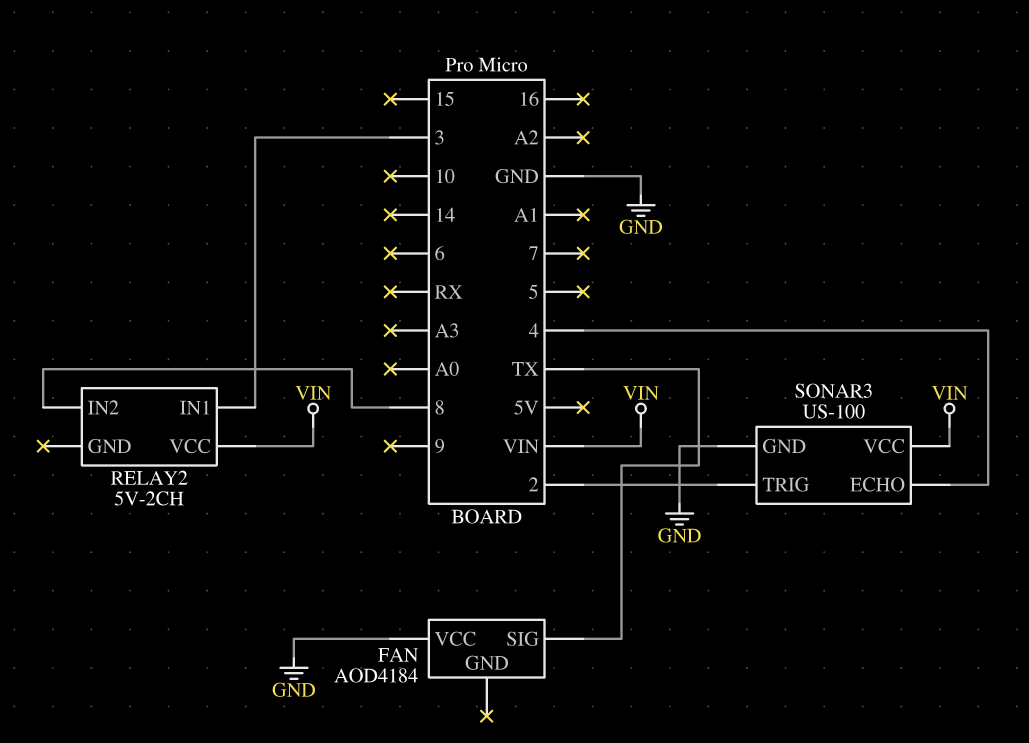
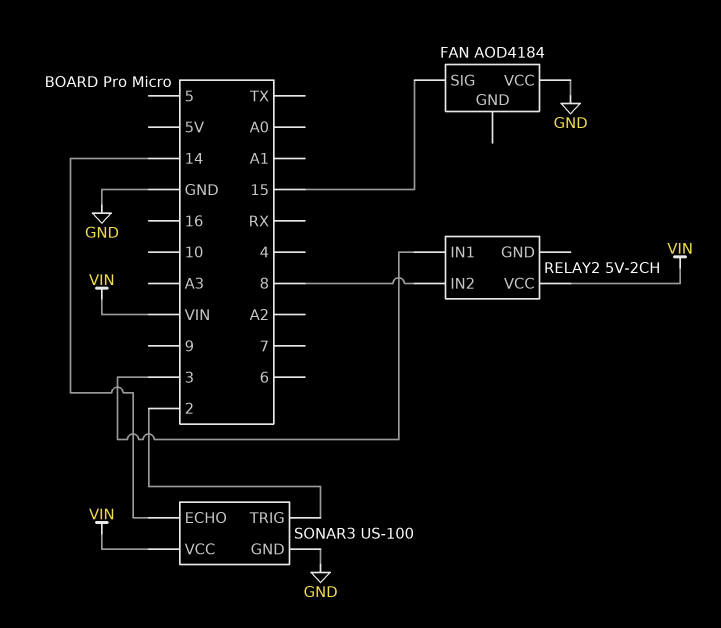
FAN pin SIG: TX -> 15
SONAR3 pin ECHO: 4 -> 14

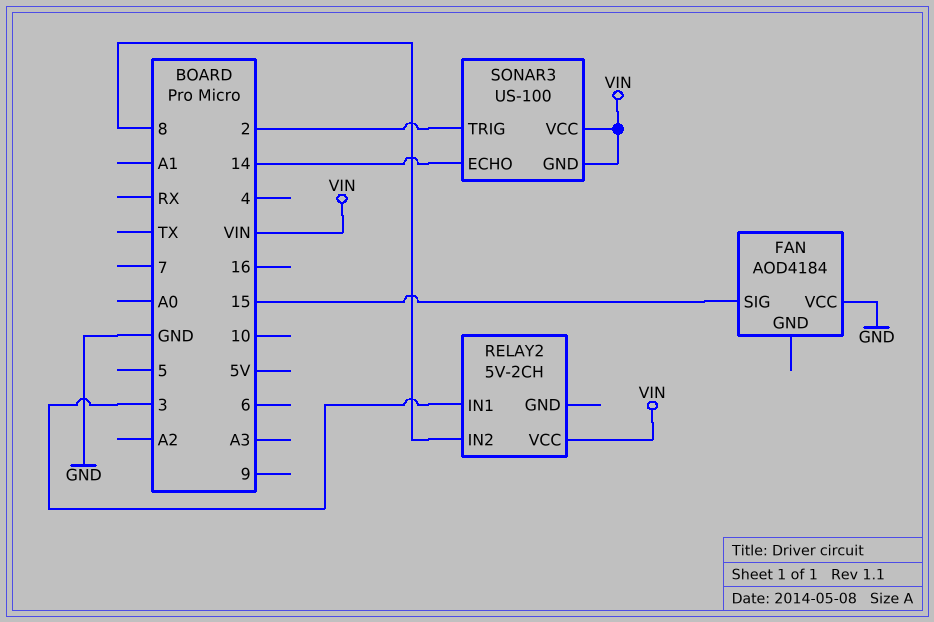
SONAR3 pin GND: GND -> VIN

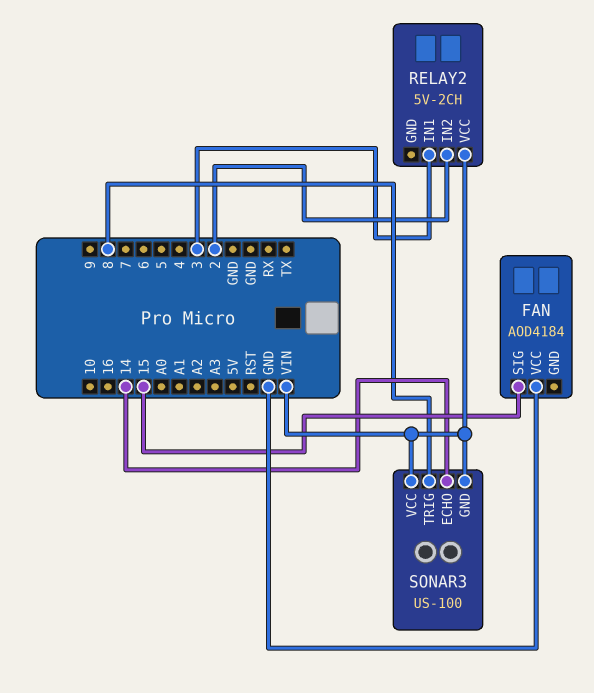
RELAY2 pin IN2: 8 -> 2
SONAR3 pin TRIG: 2 -> 8

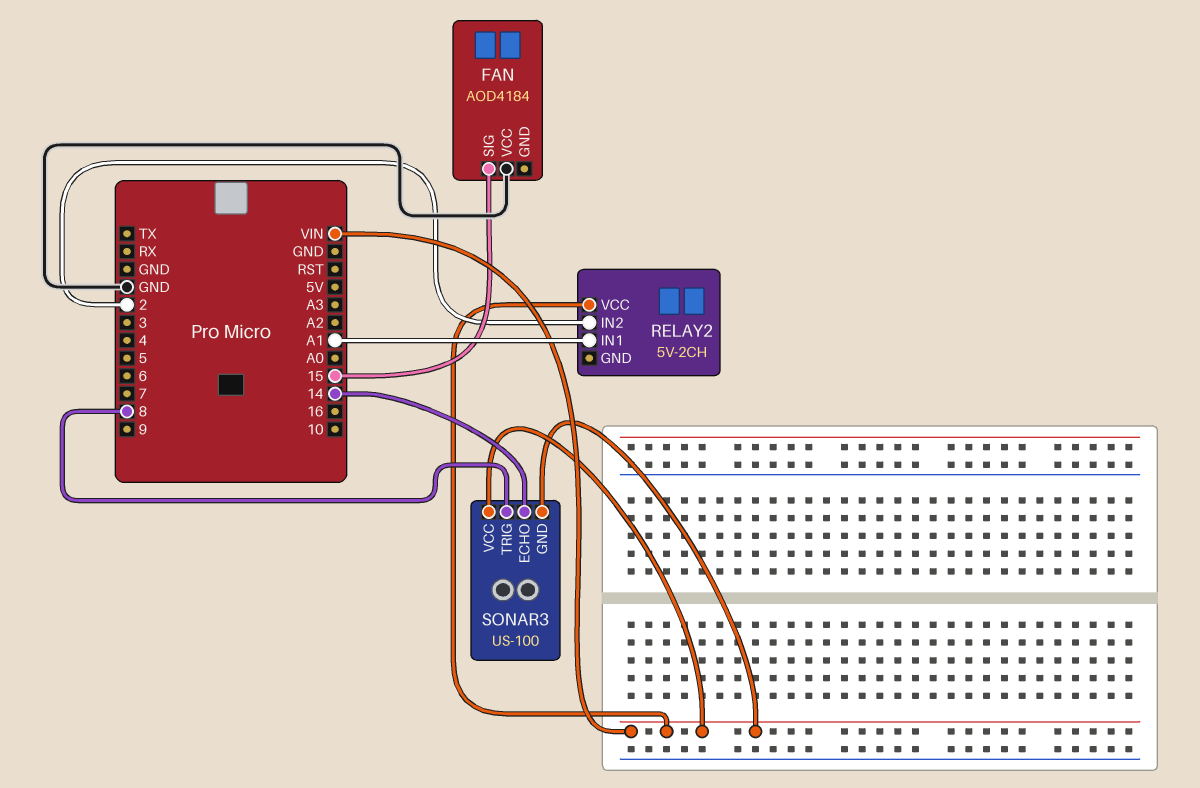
RELAY2 pin IN1: 3 -> A1

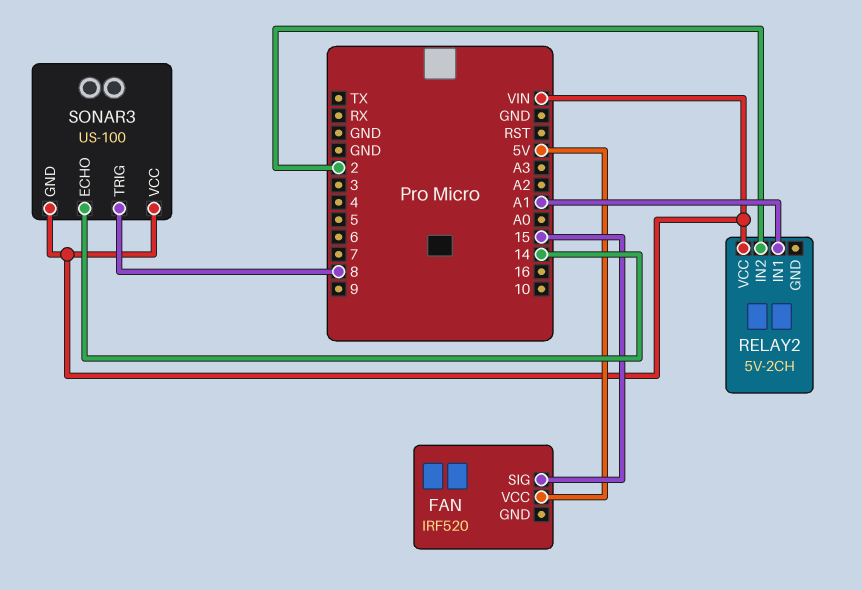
FAN: AOD4184 -> IRF520
FAN pin VCC: GND -> 5V

